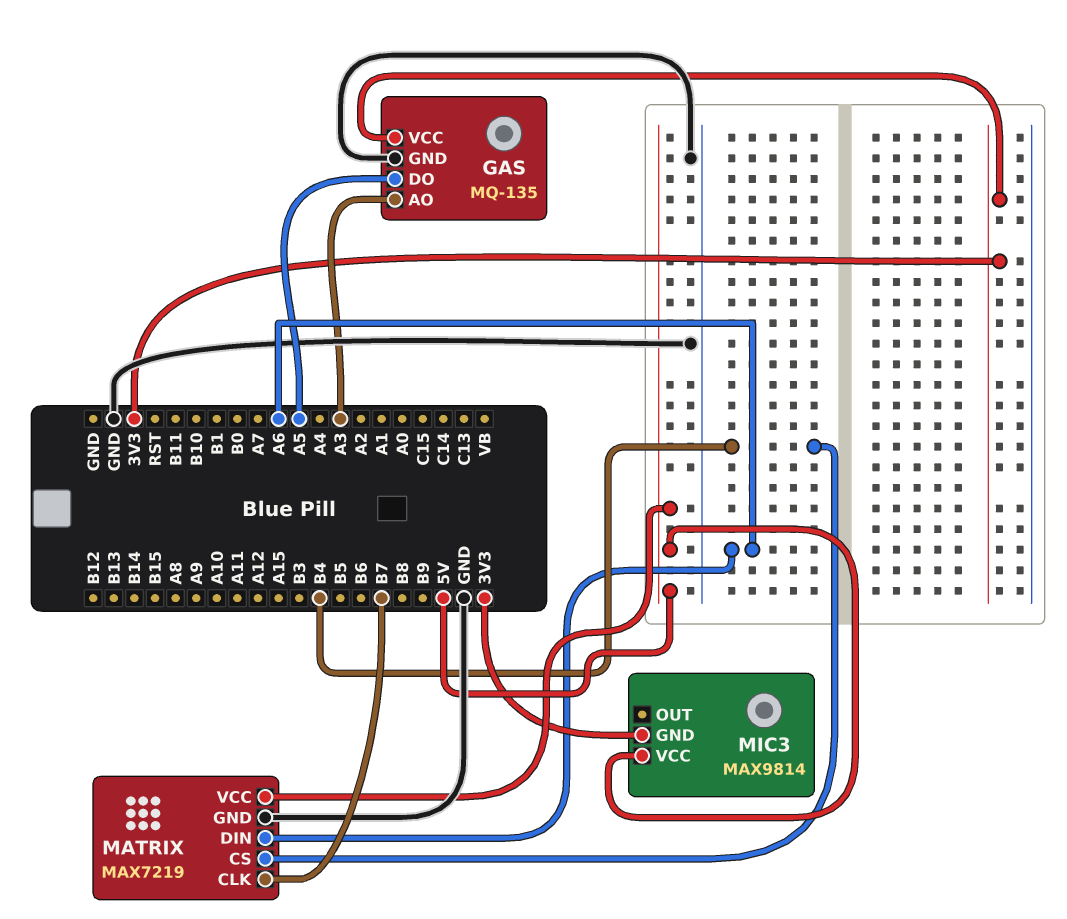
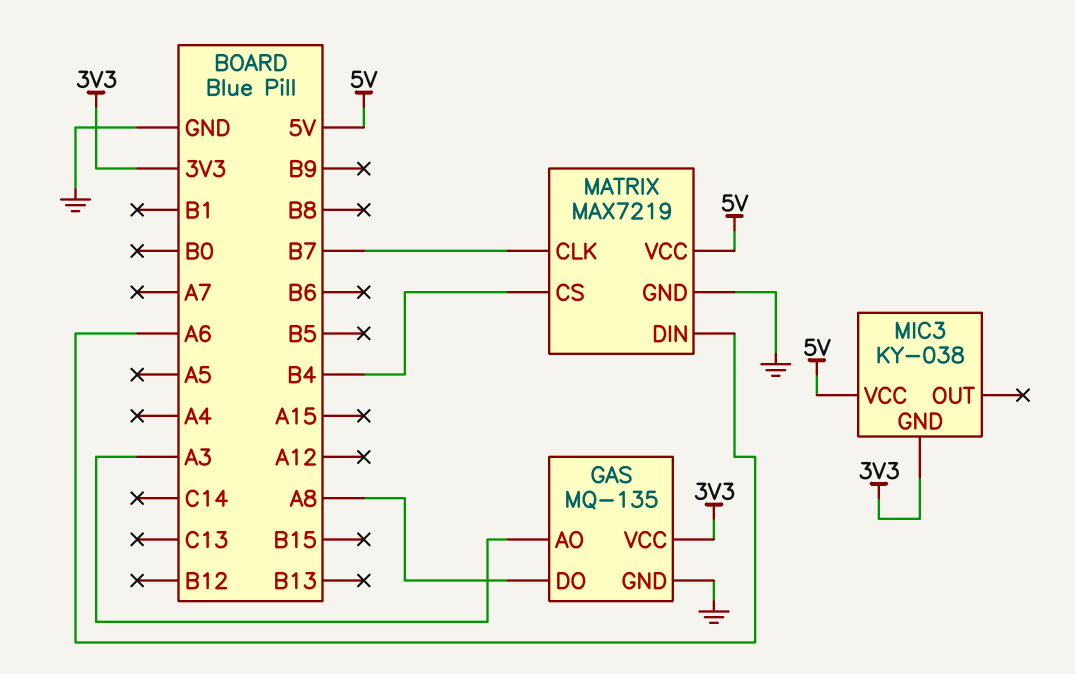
GAS pin DO: A5 -> A8
MIC3: MAX9814 -> KY-038

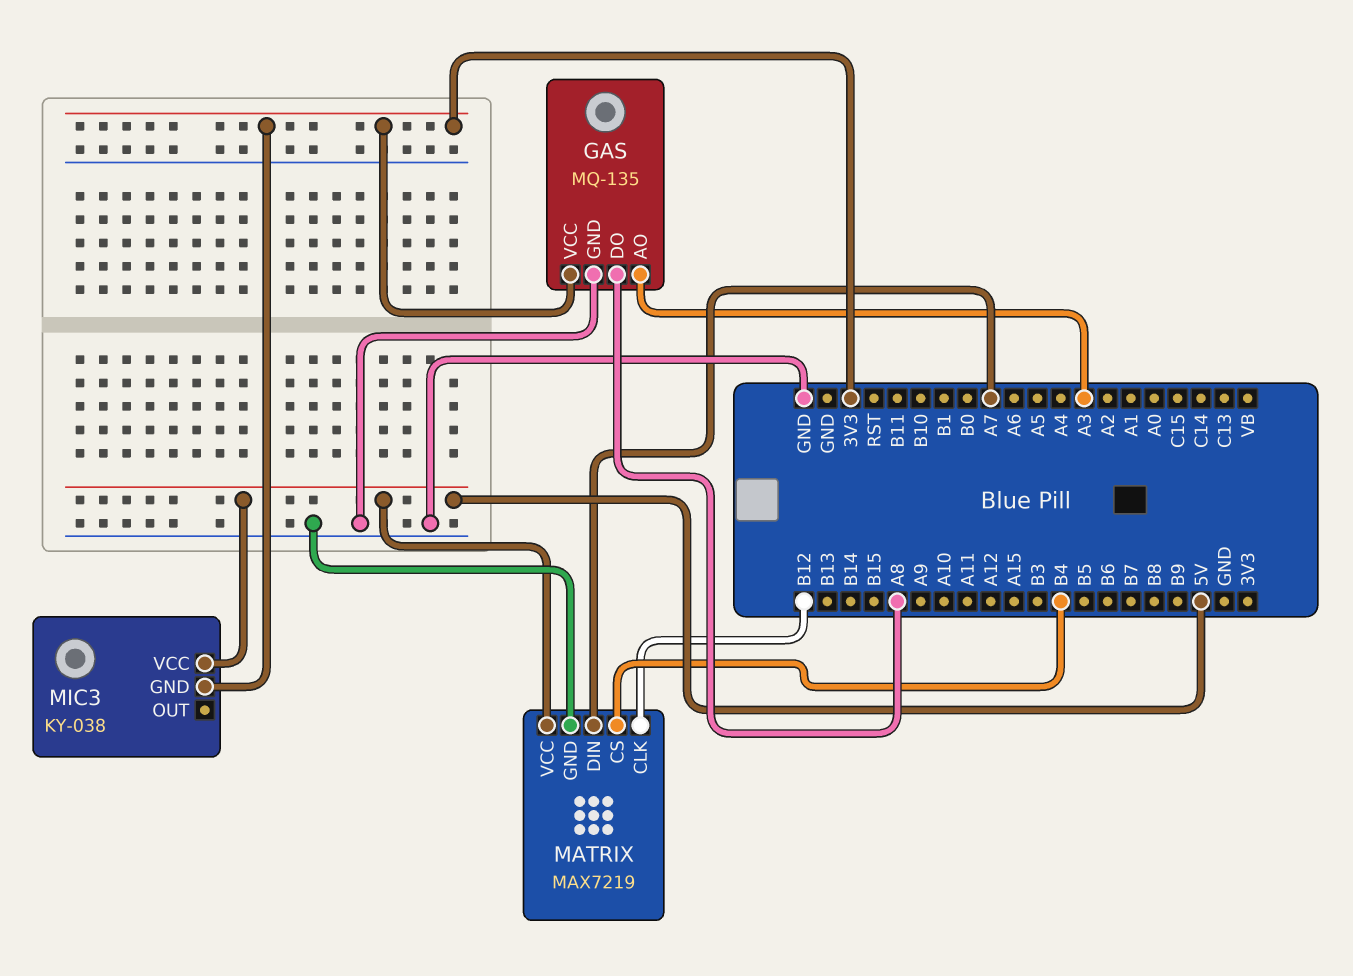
MATRIX pin CLK: B7 -> B12
MATRIX pin DIN: A6 -> A7

